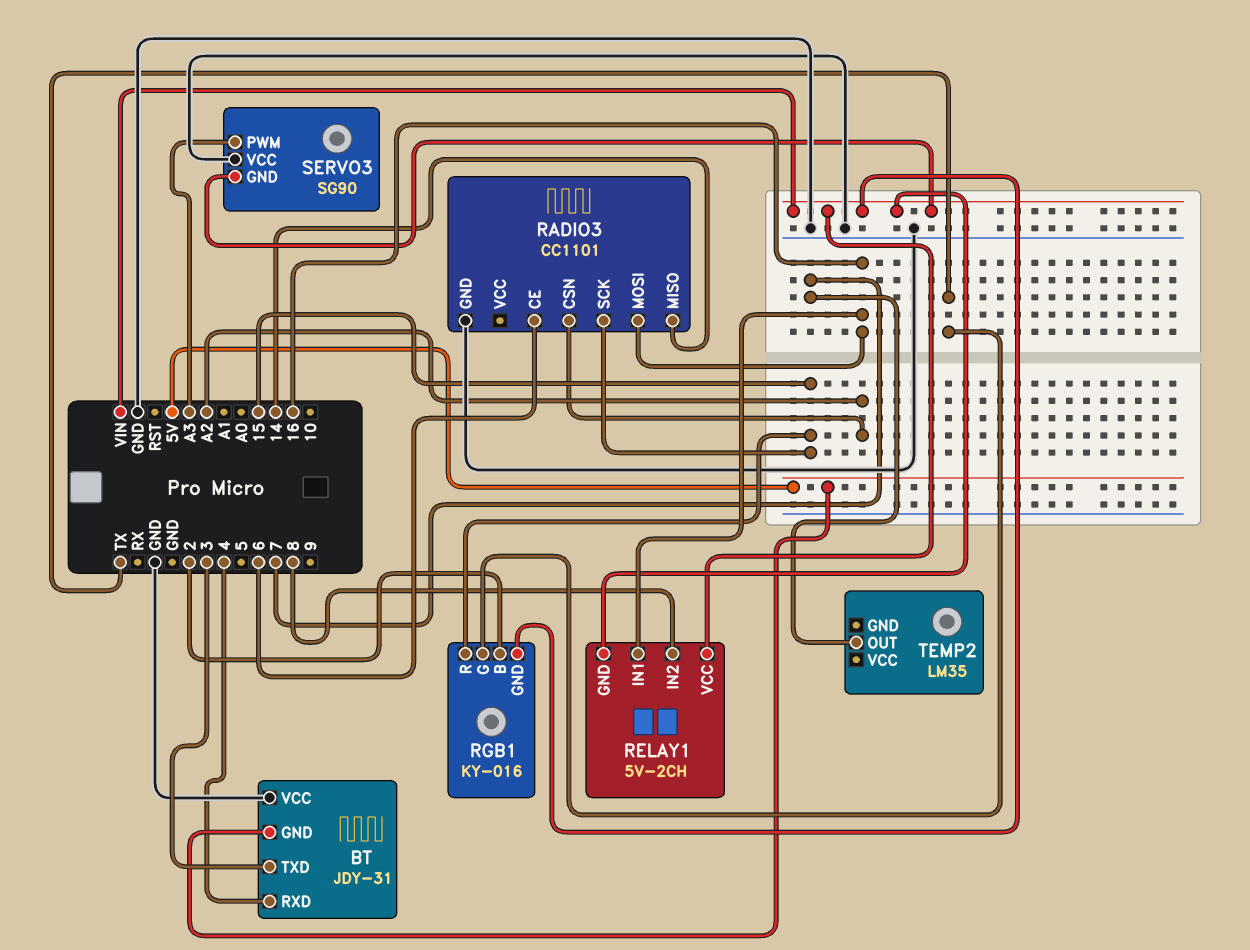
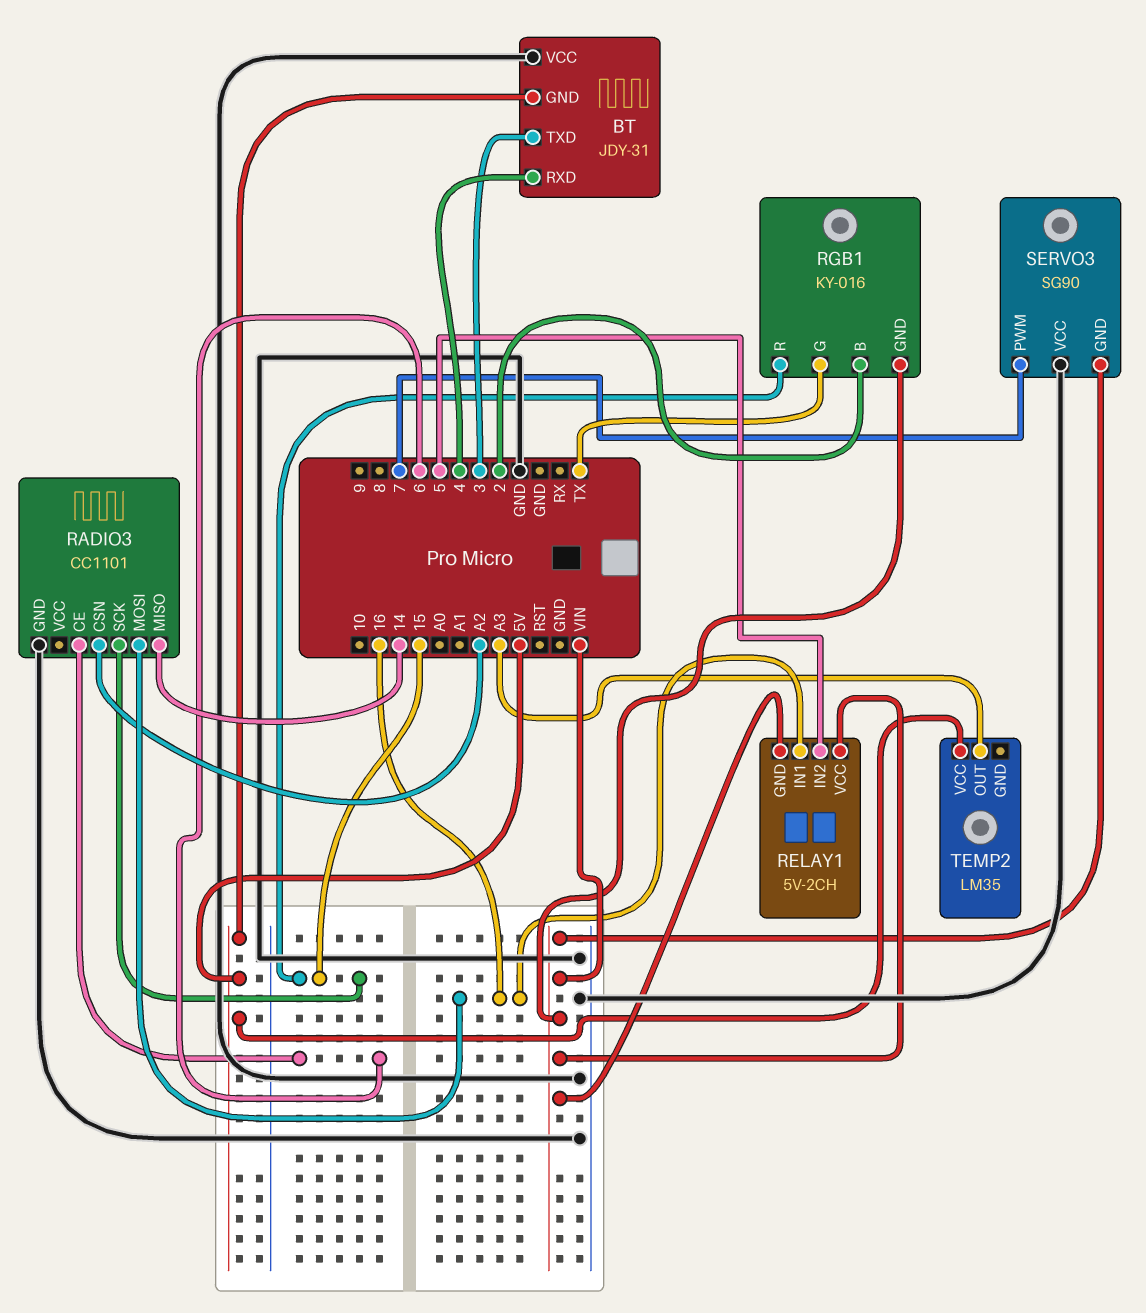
RELAY1 pin IN2: 8 -> 5
SERVO3 pin PWM: A3 -> 7
TEMP2 pin OUT: 7 -> A3
TEMP2 pin VCC: none -> 5V

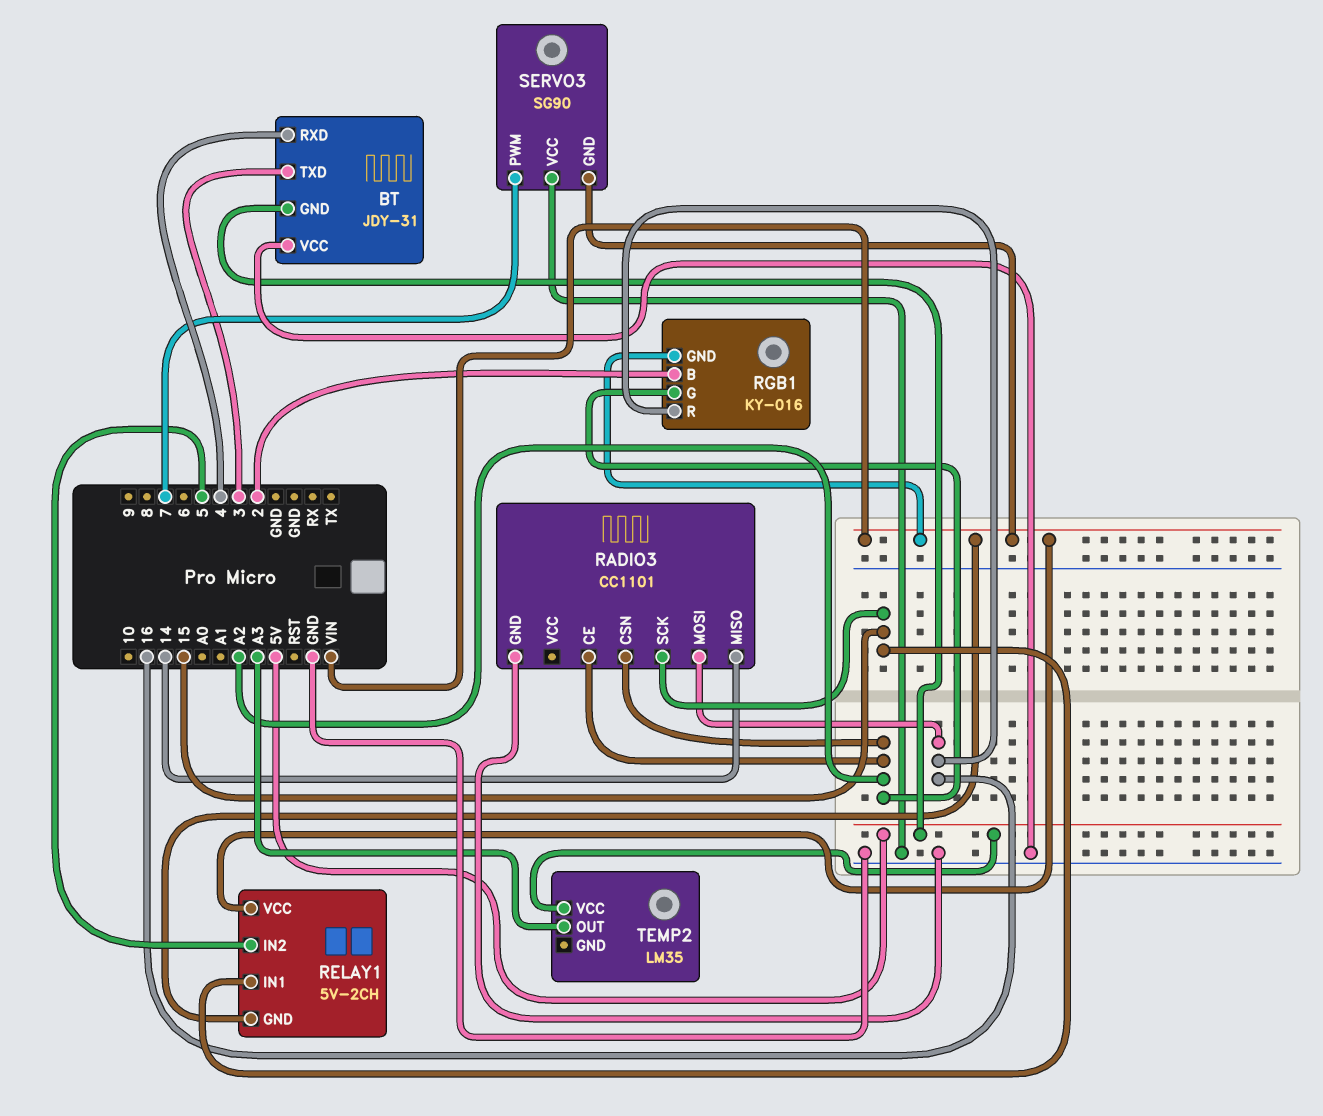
RADIO3 pin CE: 6 -> A2
RELAY1 pin IN1: 16 -> 15
RGB1 pin G: TX -> A2
RGB1 pin R: 15 -> 16

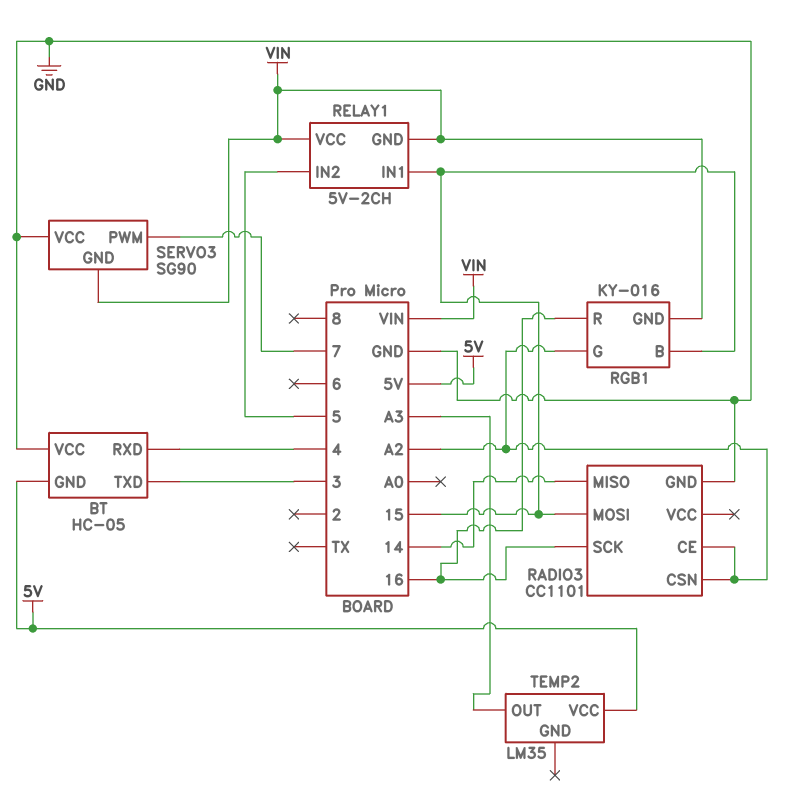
BT: JDY-31 -> HC-05
RADIO3 pin MOSI: 16 -> 15
RADIO3 pin SCK: 15 -> 16
RGB1 pin B: 2 -> 15

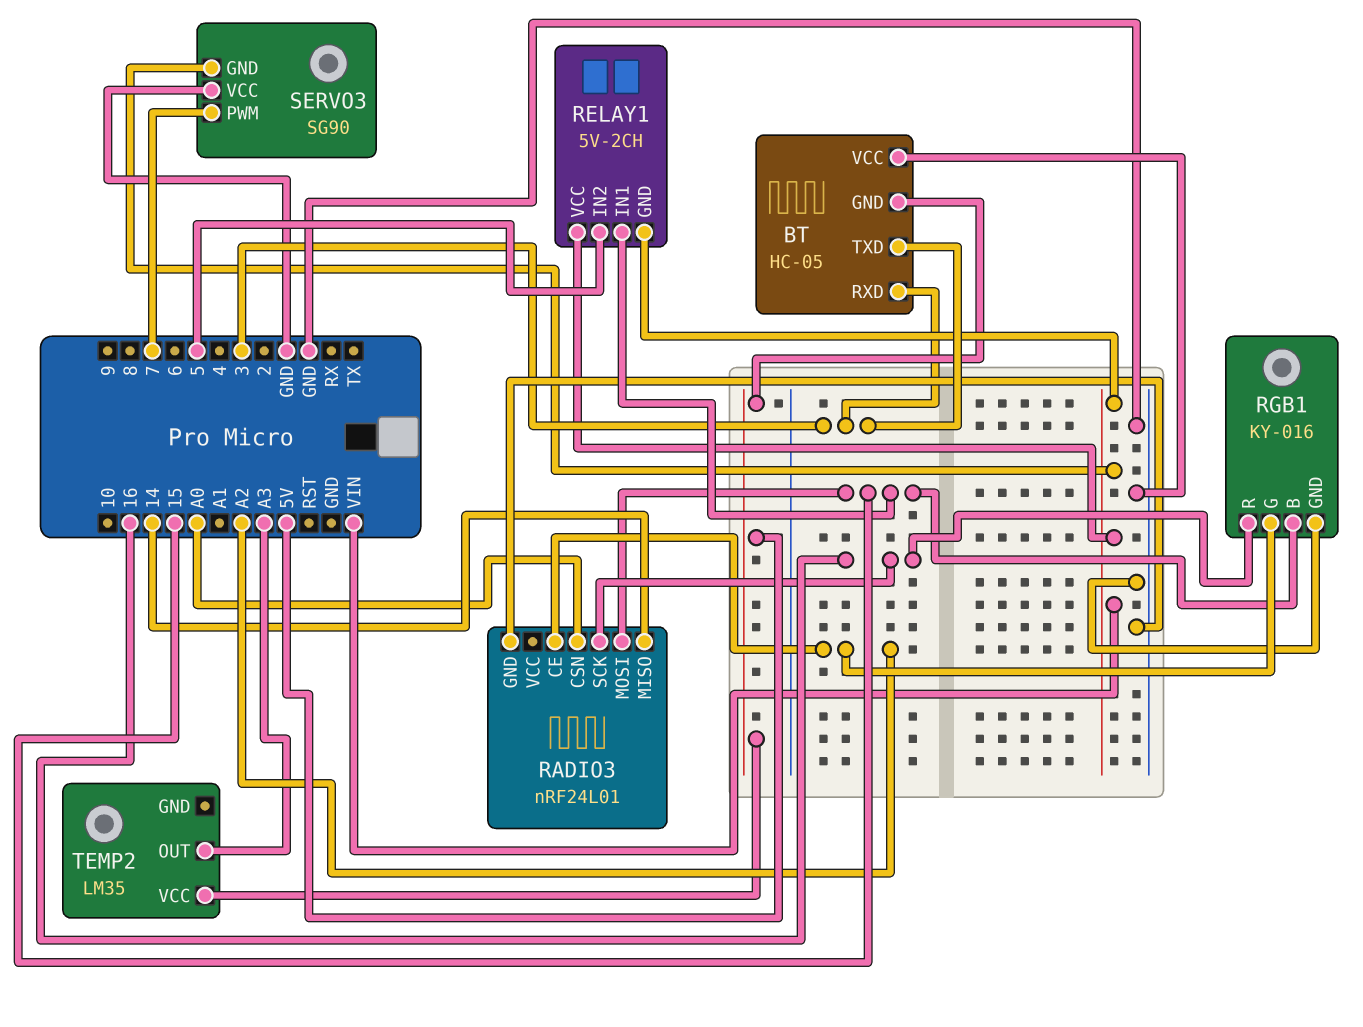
BT pin RXD: 4 -> 3
RADIO3: CC1101 -> nRF24L01
RADIO3 pin CSN: A2 -> A0
RGB1 pin GND: VIN -> GND

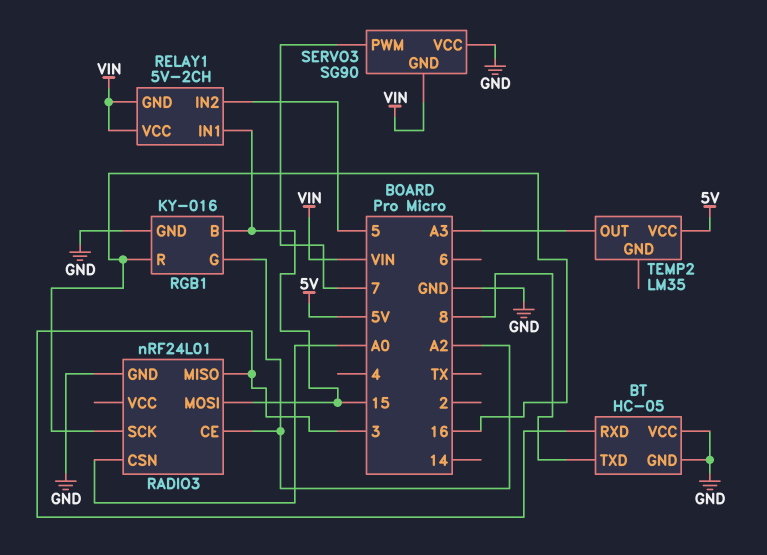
BT pin GND: 5V -> GND
BT pin TXD: 3 -> 8
RADIO3 pin MISO: 14 -> 3

